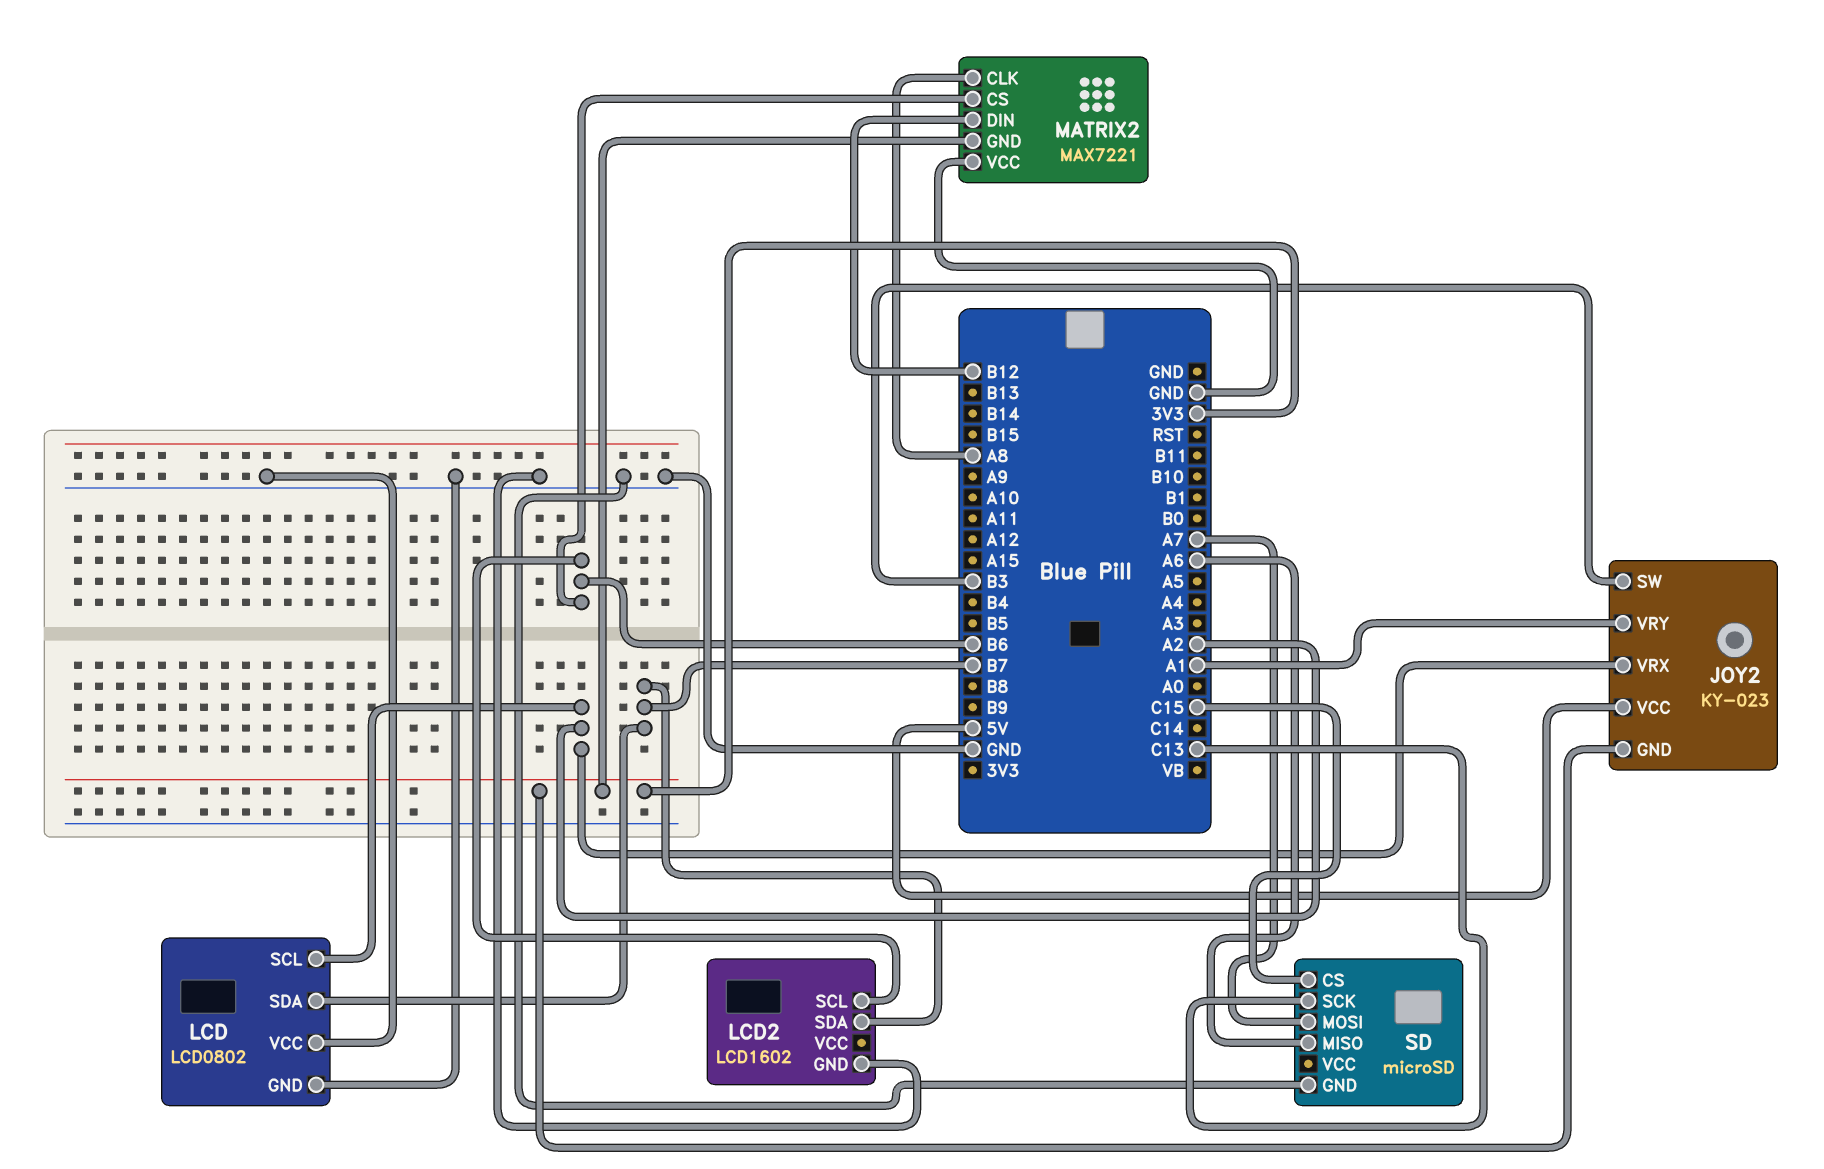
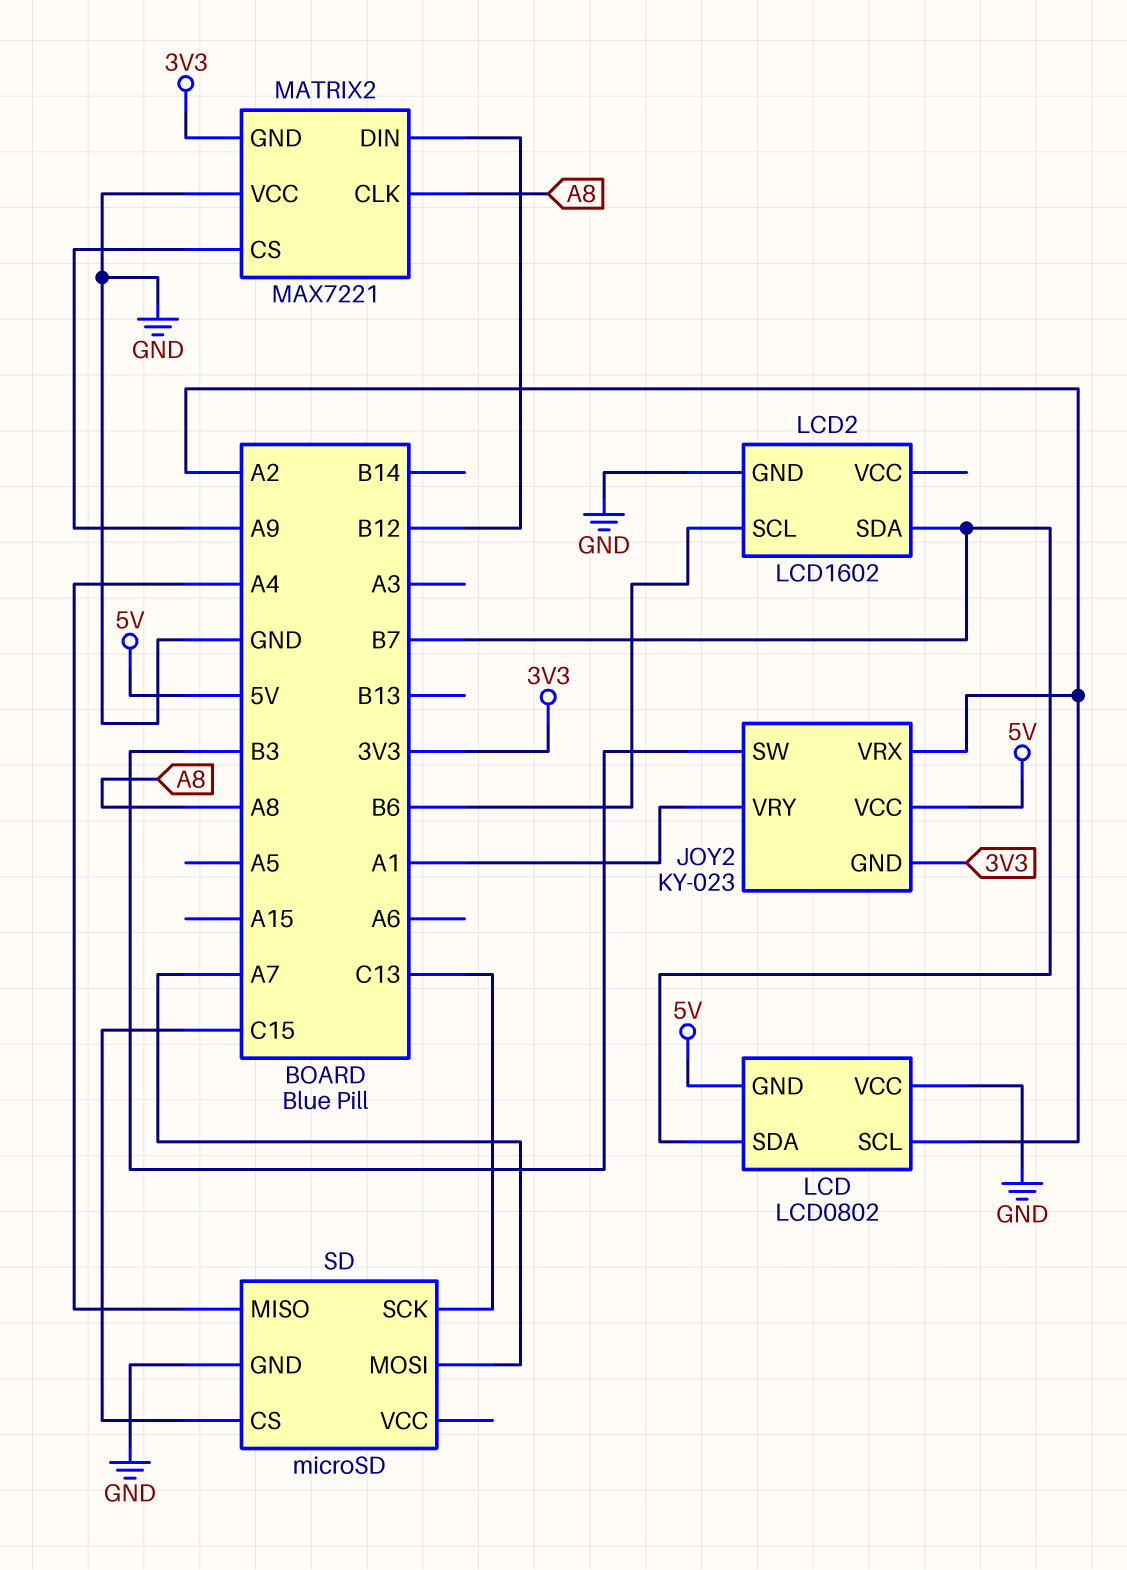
LCD pin GND: GND -> 5V
MATRIX2 pin CS: B6 -> A9
SD pin MISO: A6 -> A4

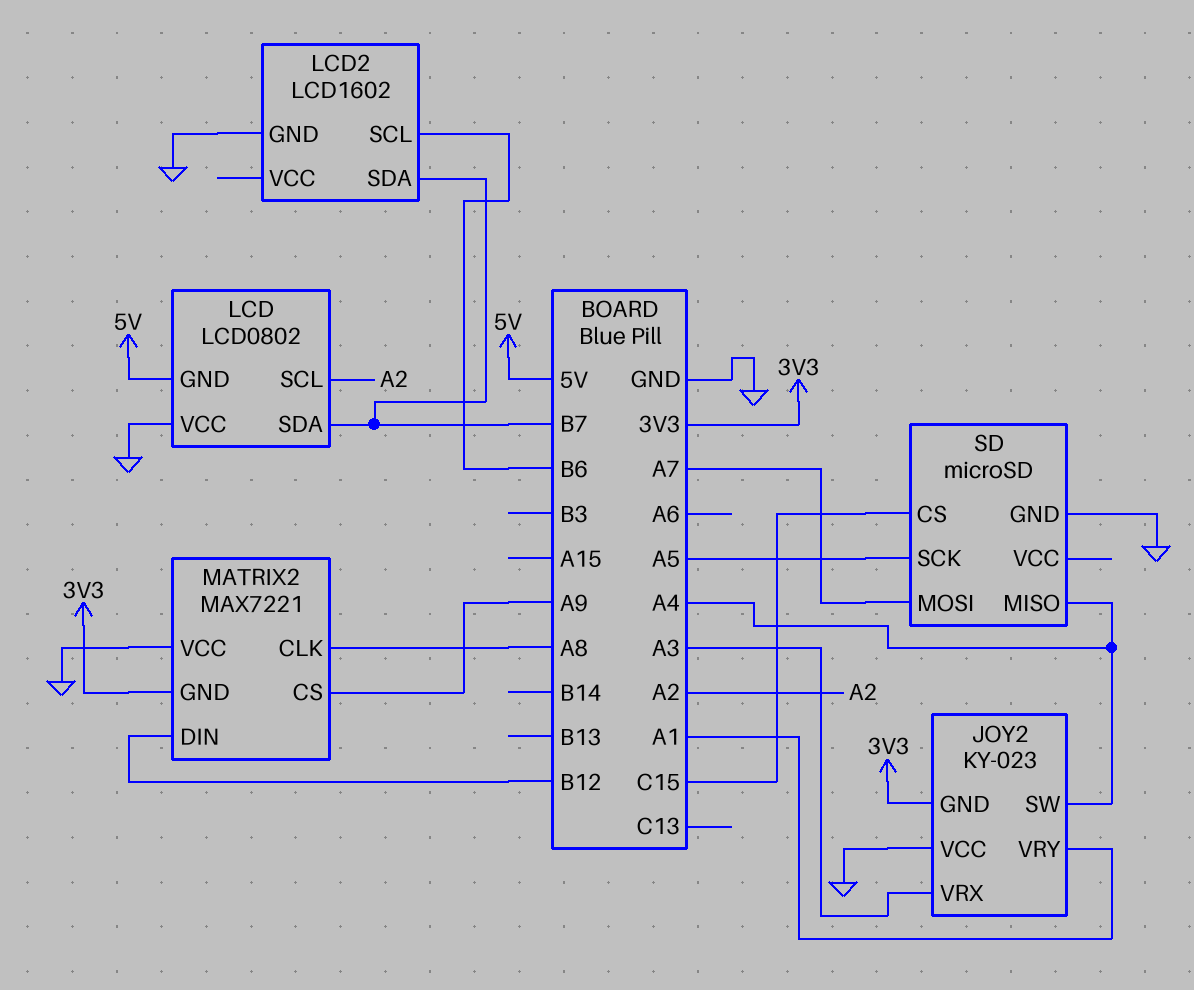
JOY2 pin SW: B3 -> A4
JOY2 pin VCC: 5V -> GND
JOY2 pin VRX: A2 -> A3
SD pin SCK: C13 -> A5

